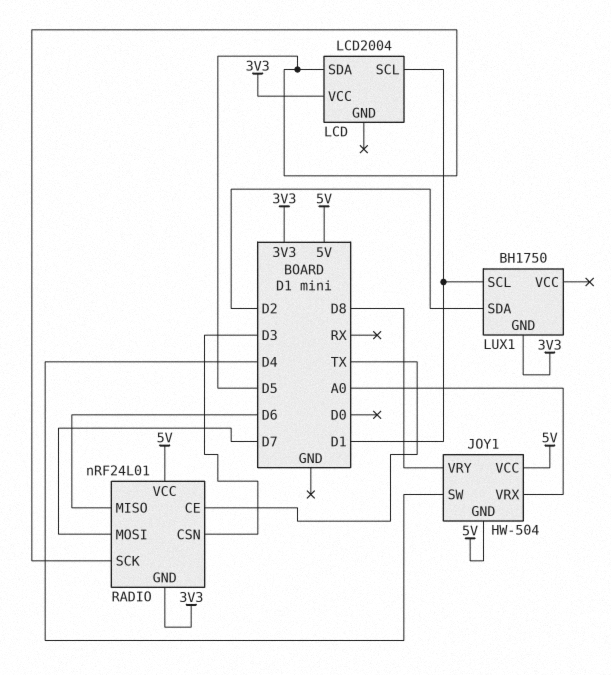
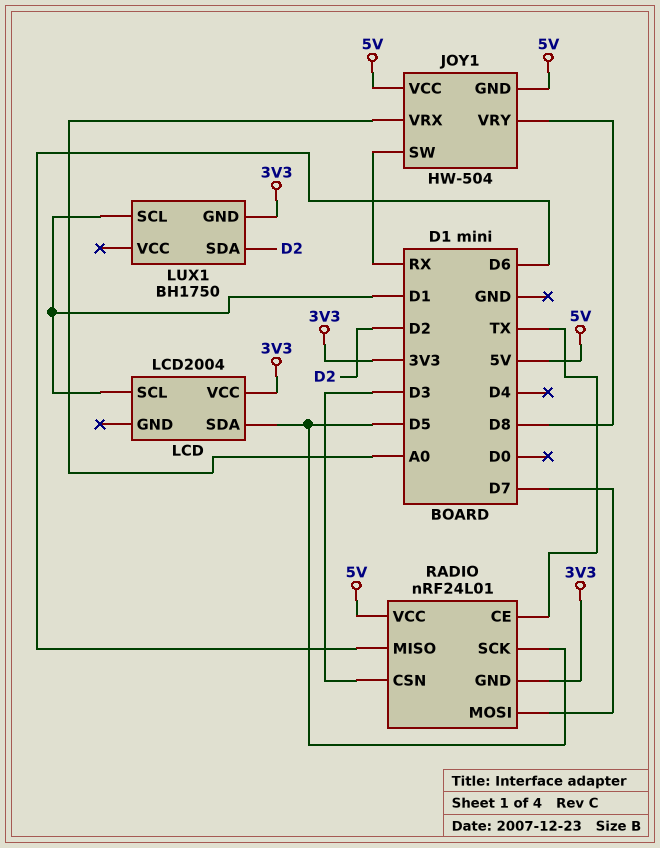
JOY1 pin SW: D4 -> RX

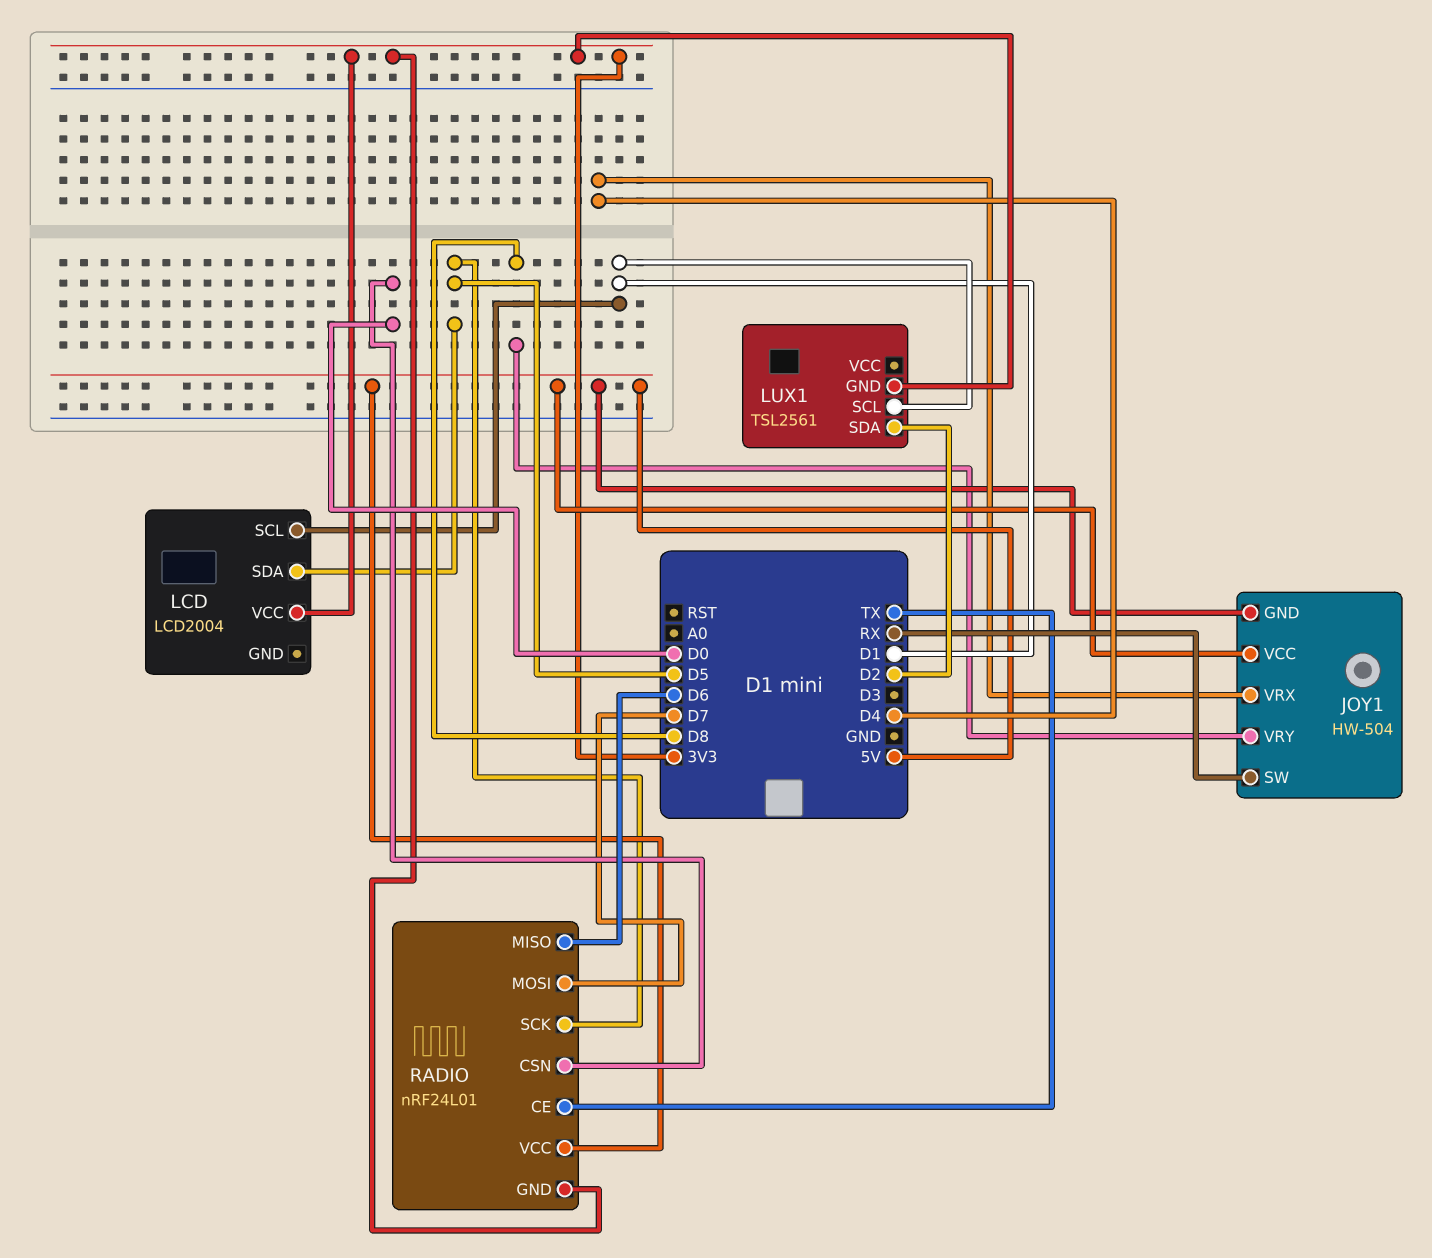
JOY1 pin VRX: A0 -> D4
LUX1: BH1750 -> TSL2561
RADIO pin CSN: D3 -> D0

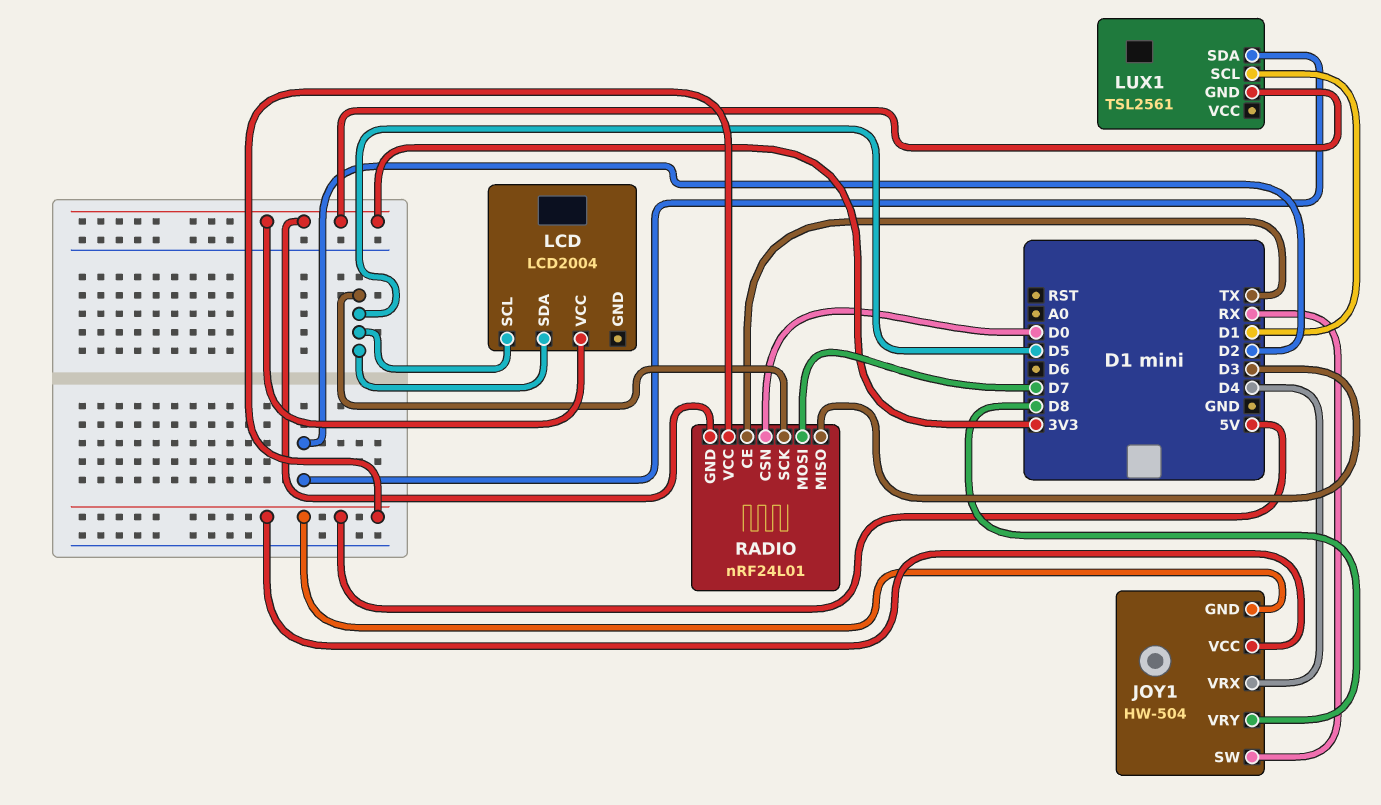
LCD pin SCL: D1 -> D5
RADIO pin MISO: D6 -> D3

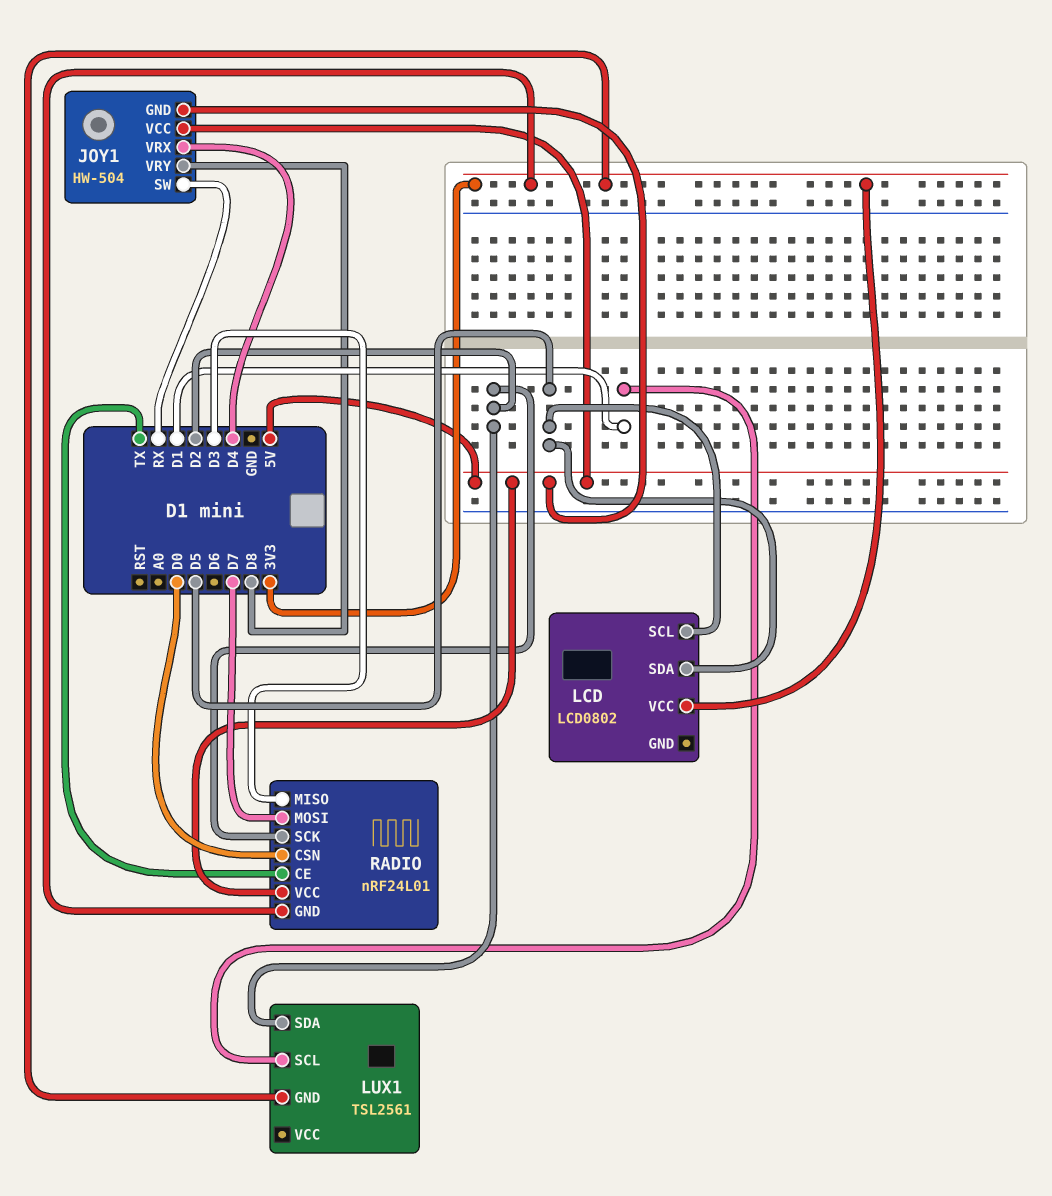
LCD: LCD2004 -> LCD0802
RADIO pin SCK: D5 -> D2

